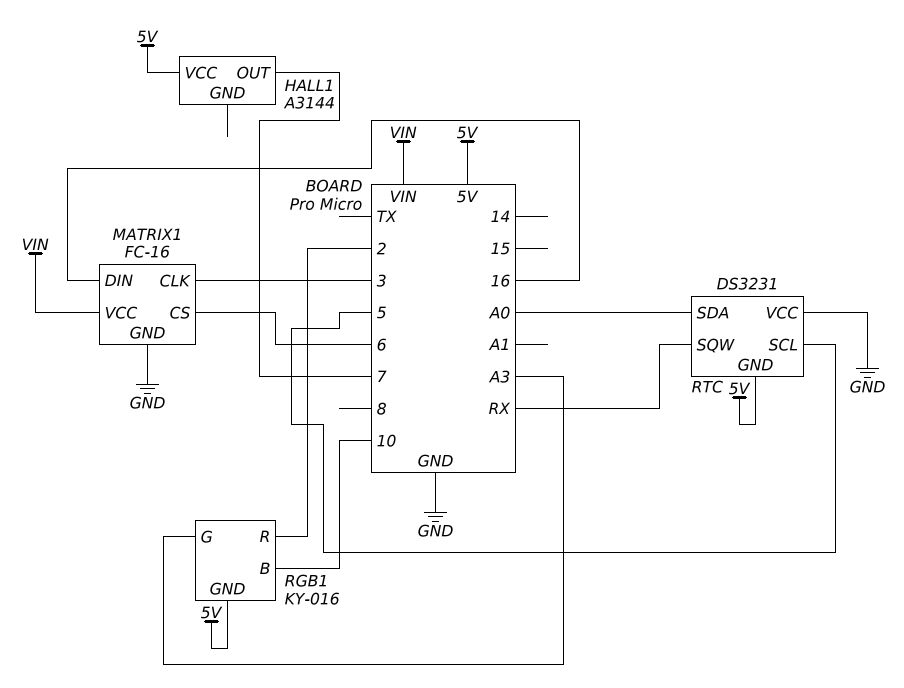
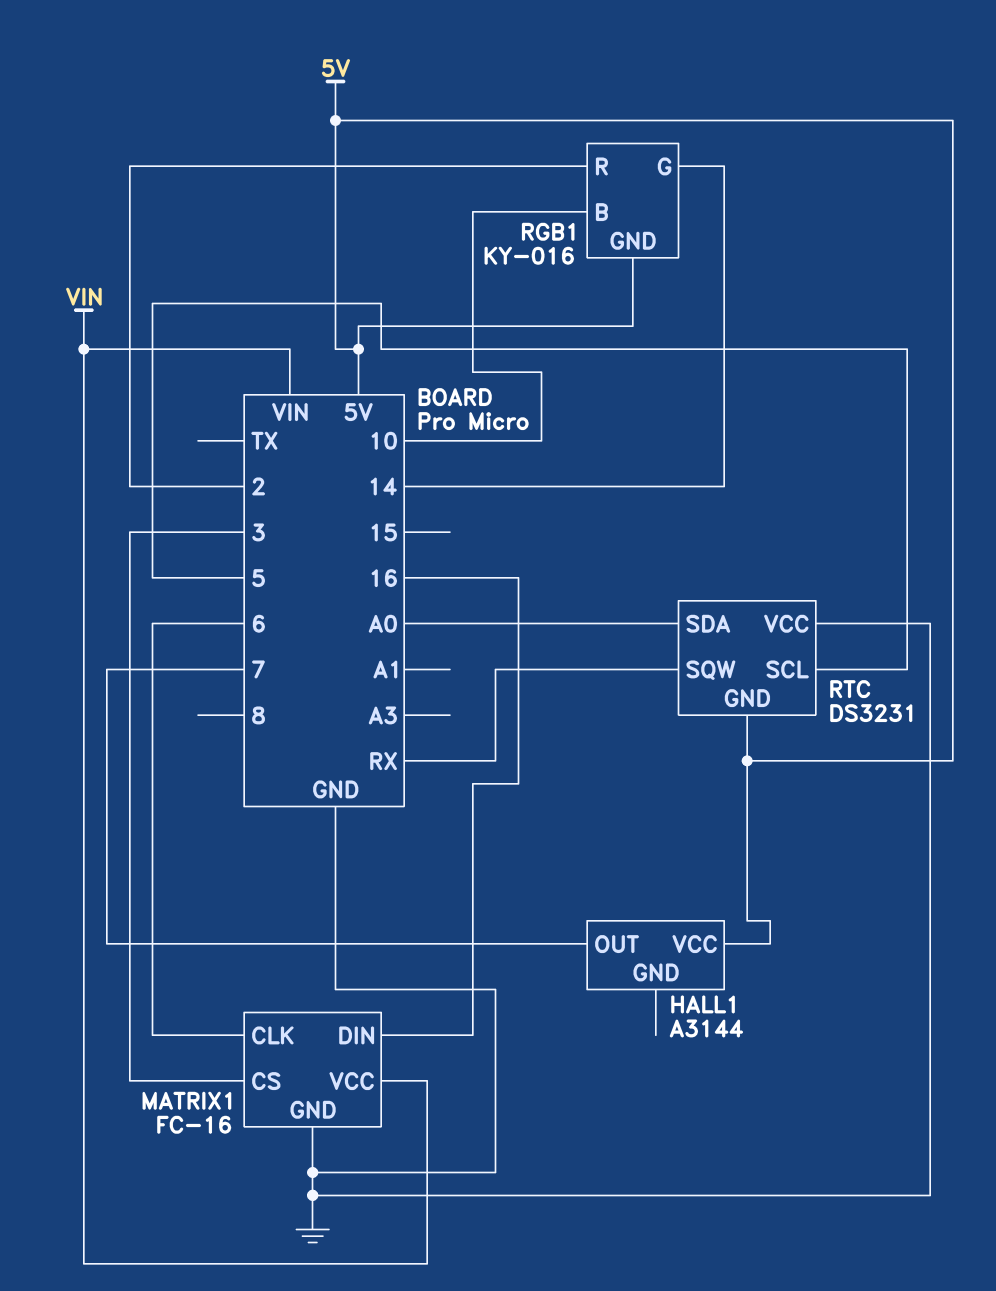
MATRIX1 pin CLK: 3 -> 6
MATRIX1 pin CS: 6 -> 3
RGB1 pin G: A3 -> 14

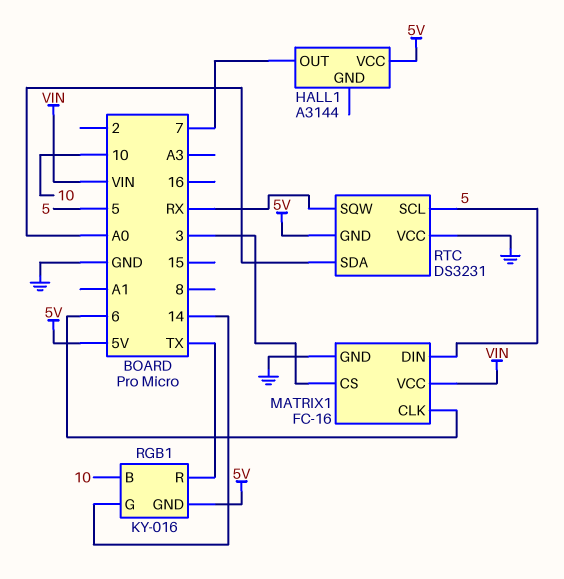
MATRIX1 pin DIN: 16 -> 5
RGB1 pin R: 2 -> TX

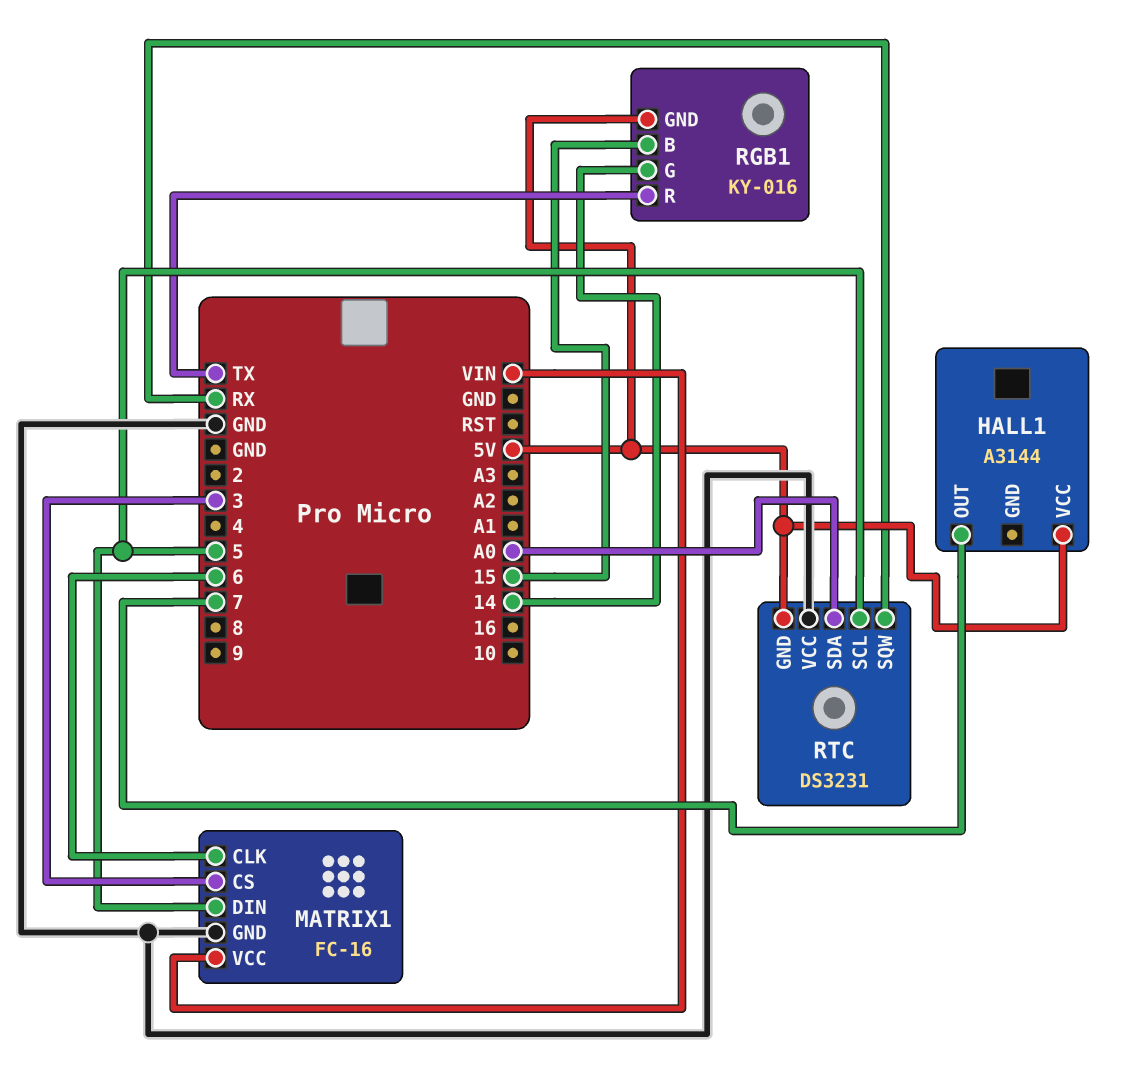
RGB1 pin B: 10 -> 15

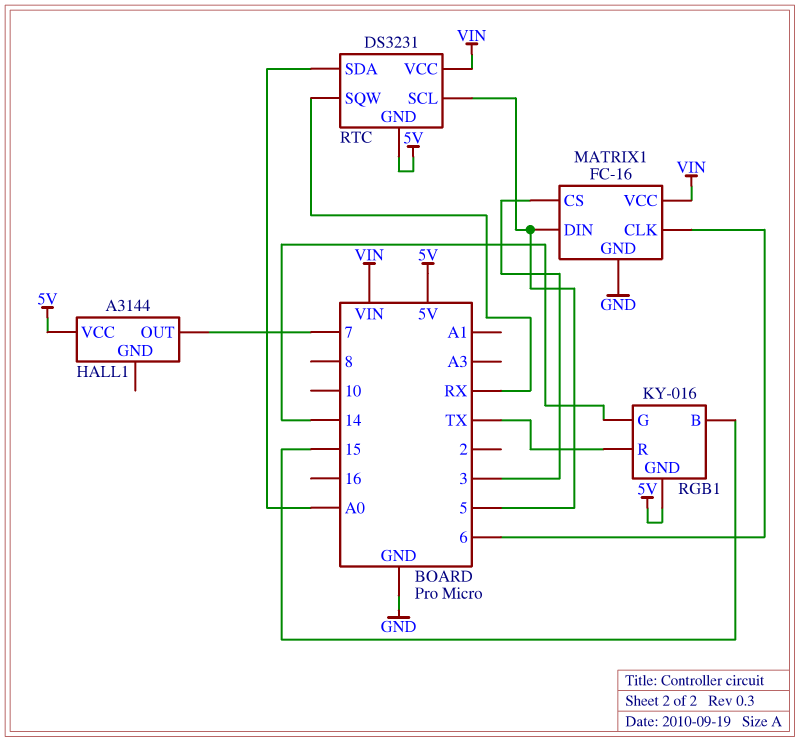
RTC pin VCC: GND -> VIN

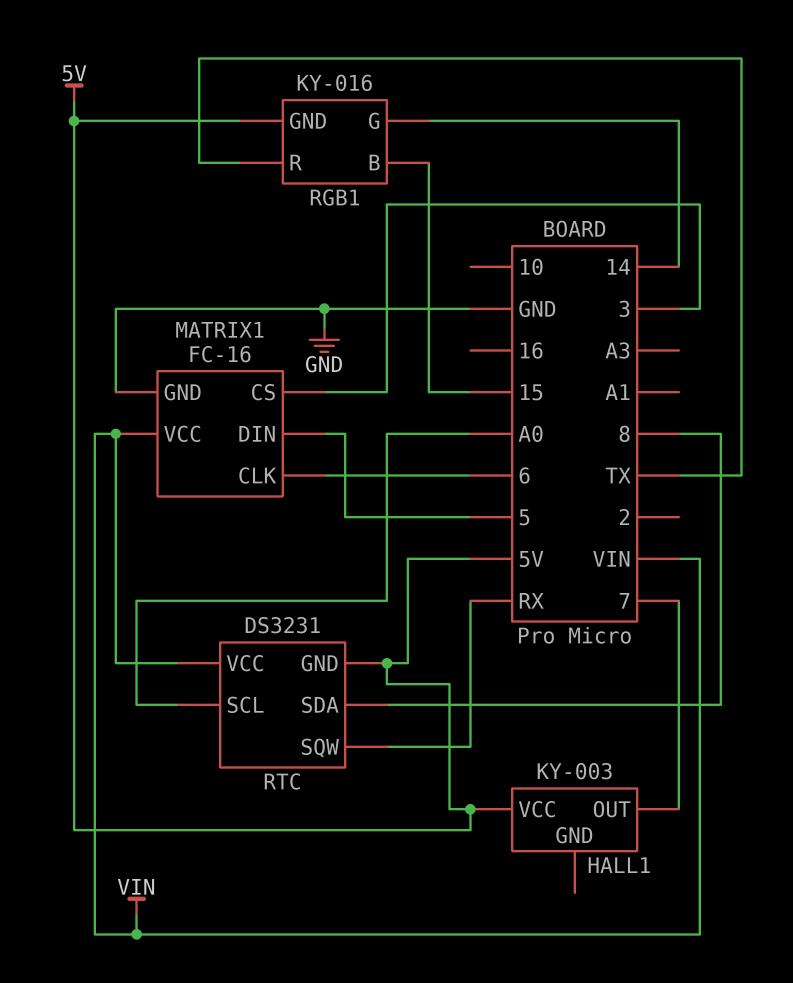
HALL1: A3144 -> KY-003
RTC pin SCL: 5 -> A0
RTC pin SDA: A0 -> 8

